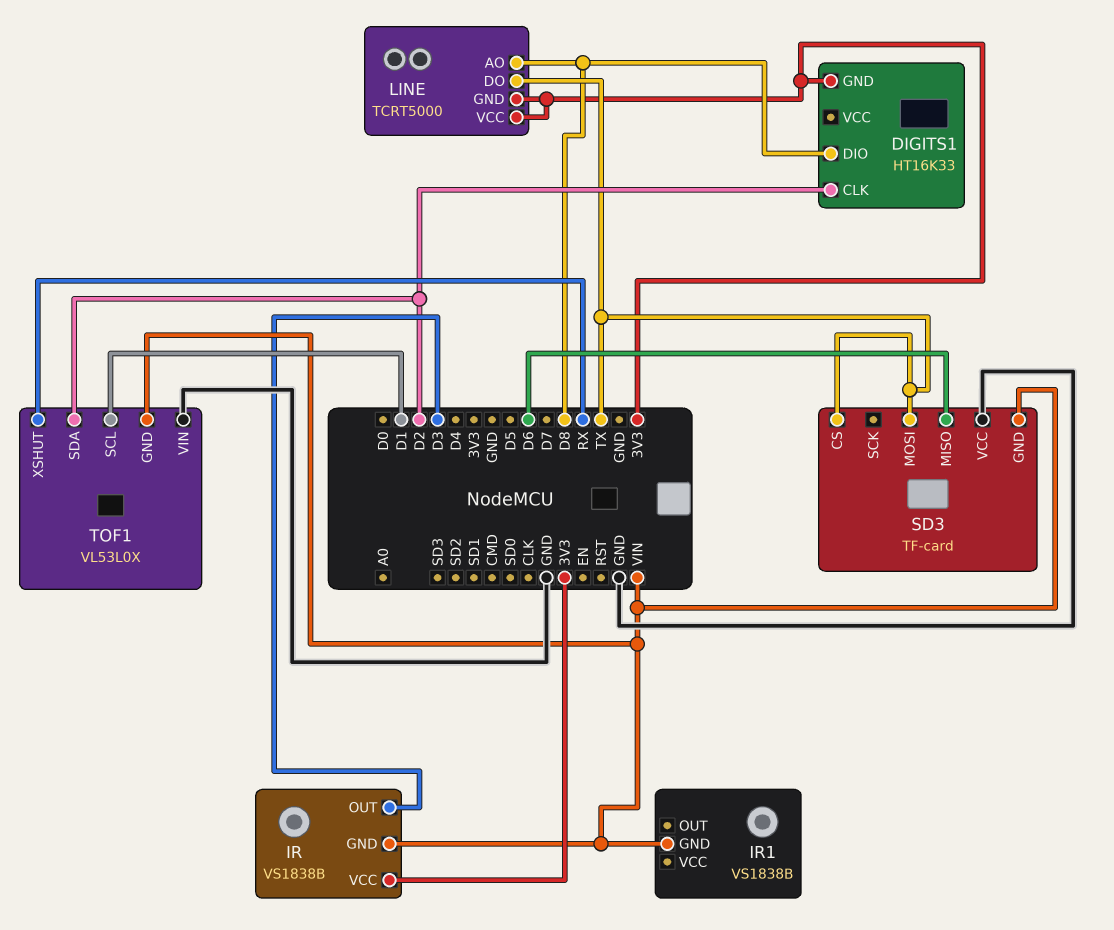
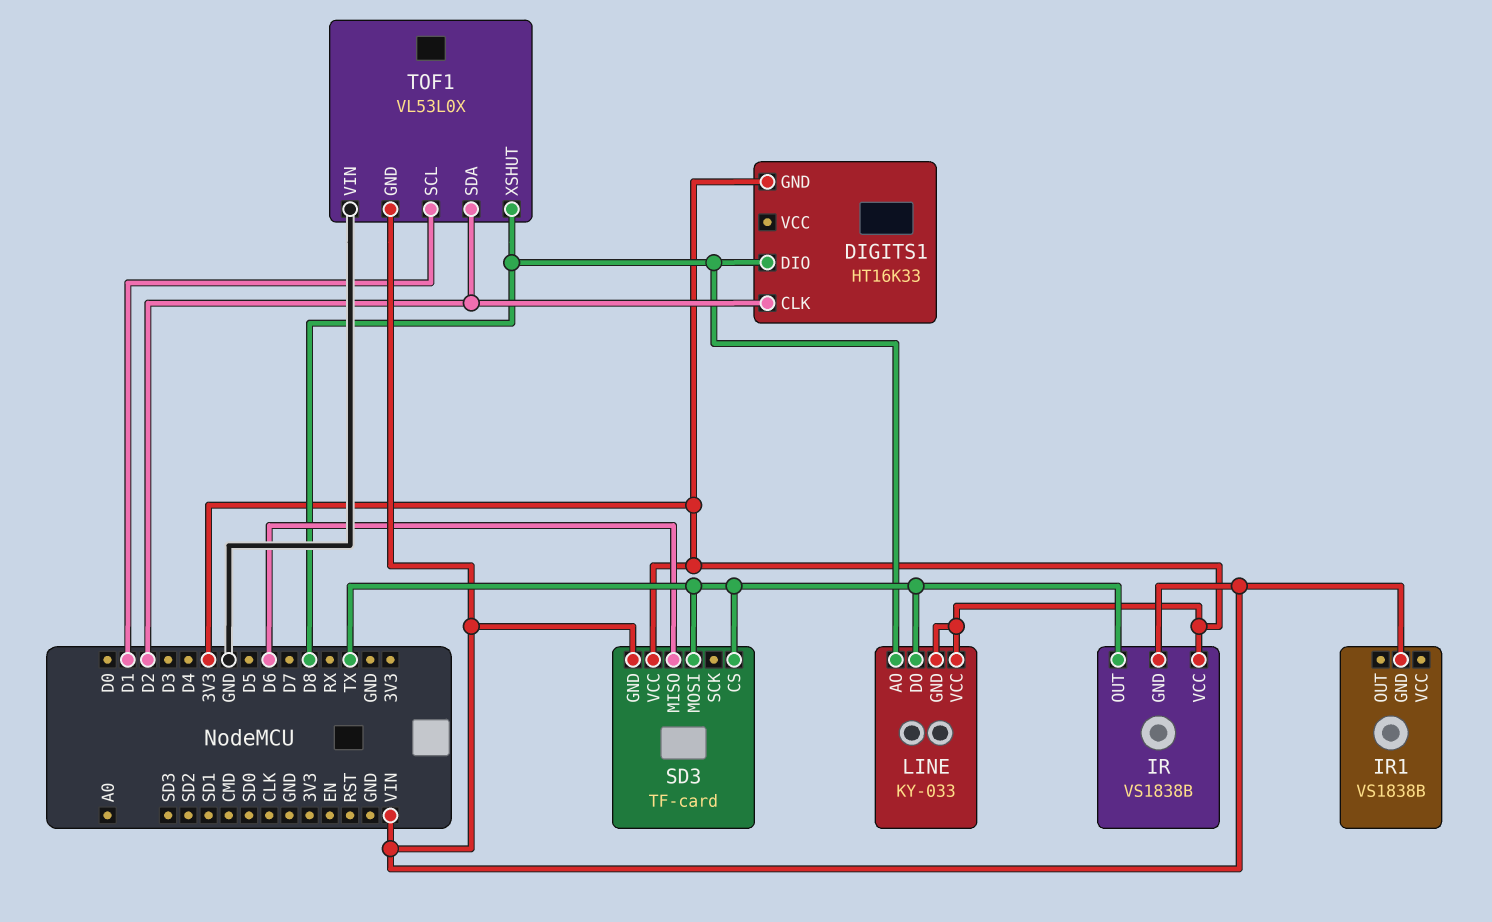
IR pin OUT: D3 -> TX
LINE: TCRT5000 -> KY-033
SD3 pin VCC: GND -> 3V3
TOF1 pin XSHUT: RX -> D8

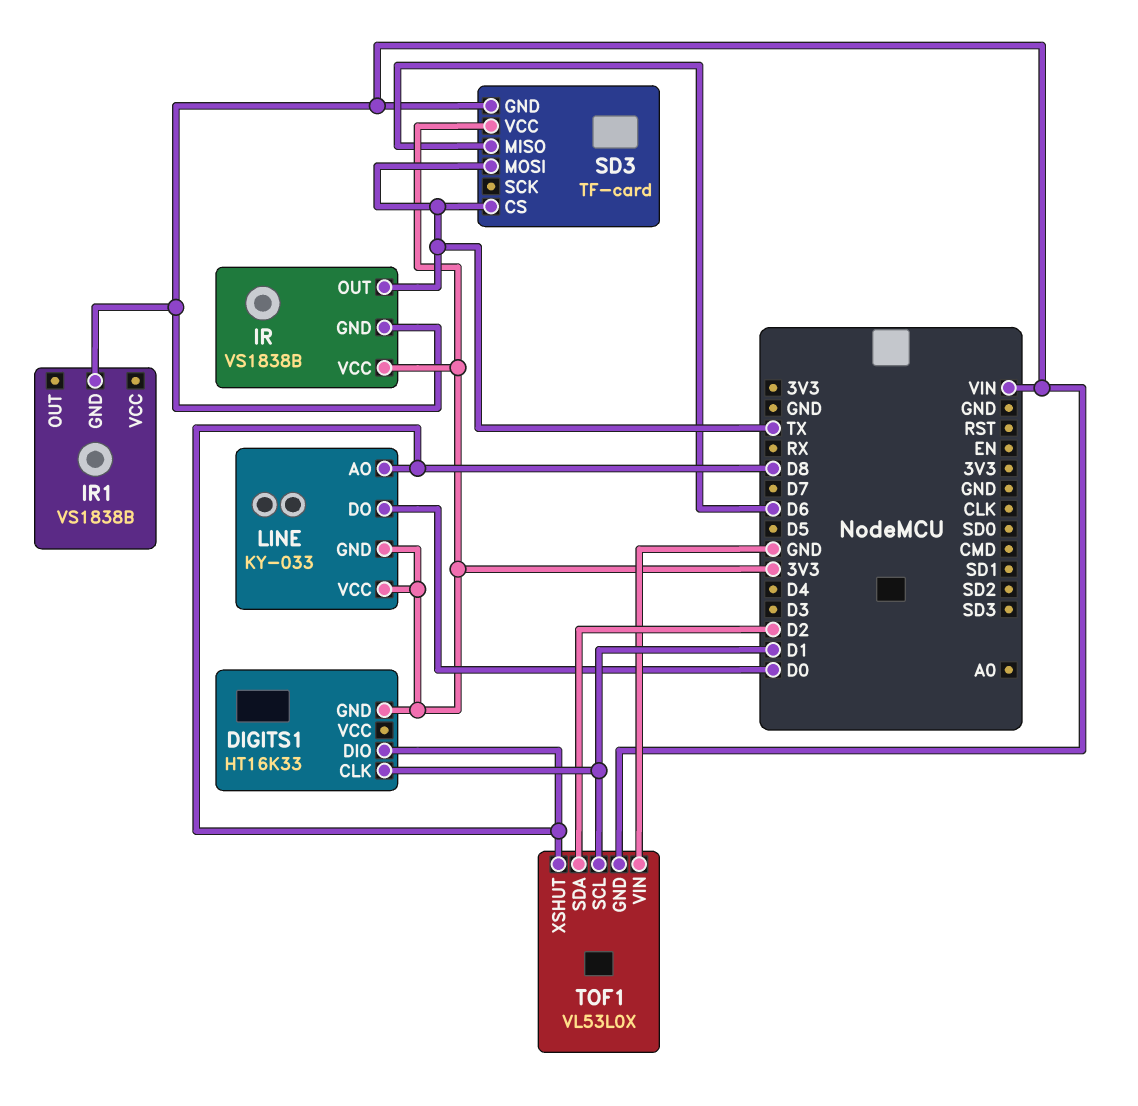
DIGITS1 pin CLK: D2 -> D1
LINE pin DO: TX -> D0

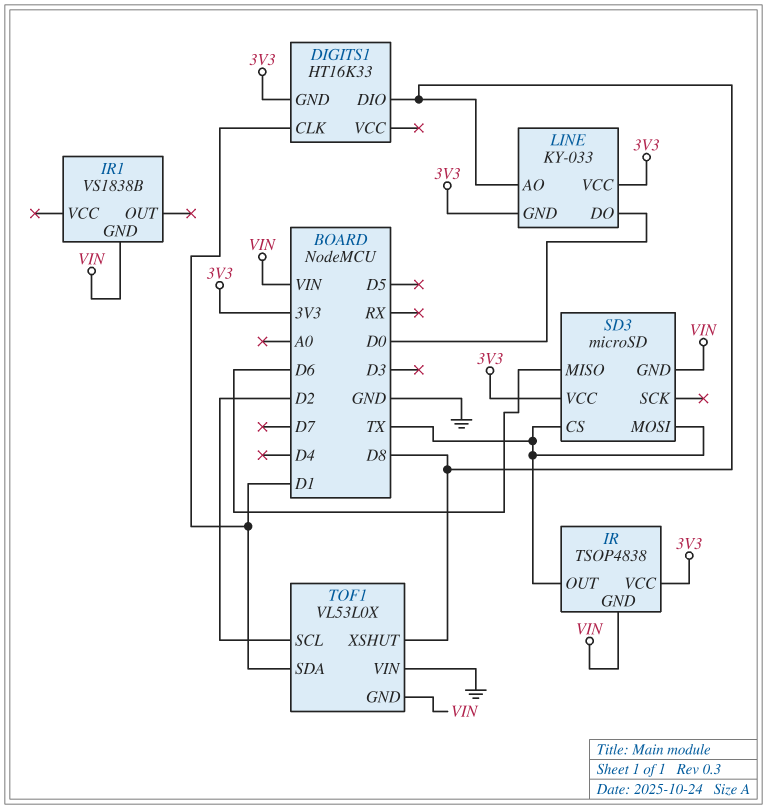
IR: VS1838B -> TSOP4838
SD3: TF-card -> microSD
TOF1 pin SCL: D1 -> D2
TOF1 pin SDA: D2 -> D1

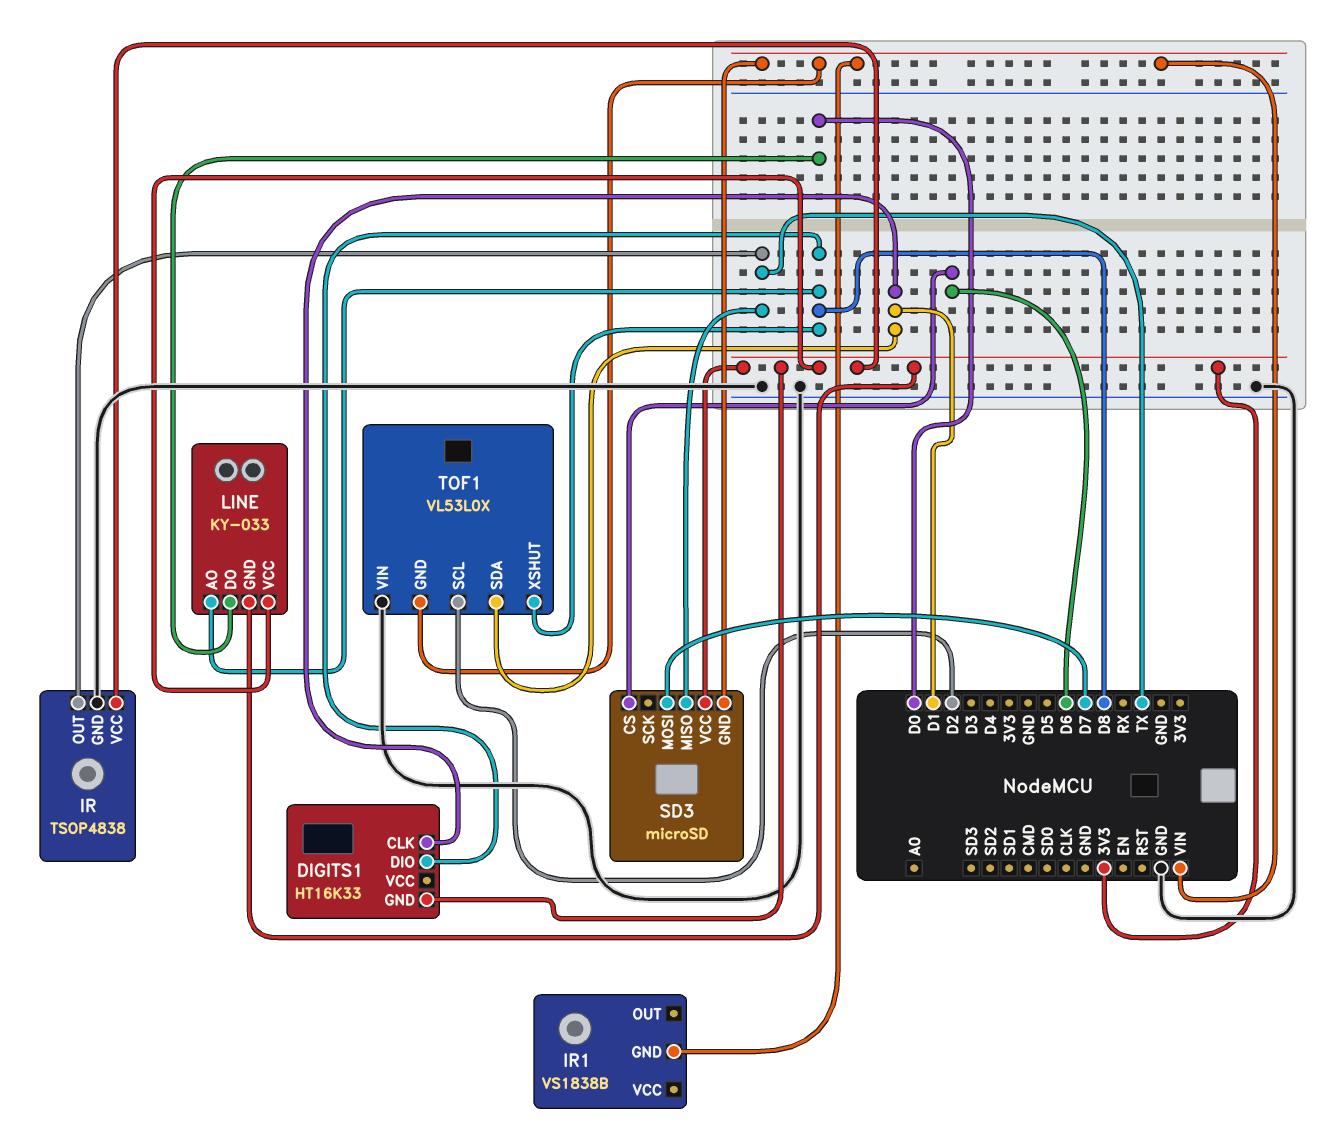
IR pin GND: VIN -> GND
SD3 pin CS: TX -> D6
SD3 pin MISO: D6 -> TX
SD3 pin MOSI: TX -> D7

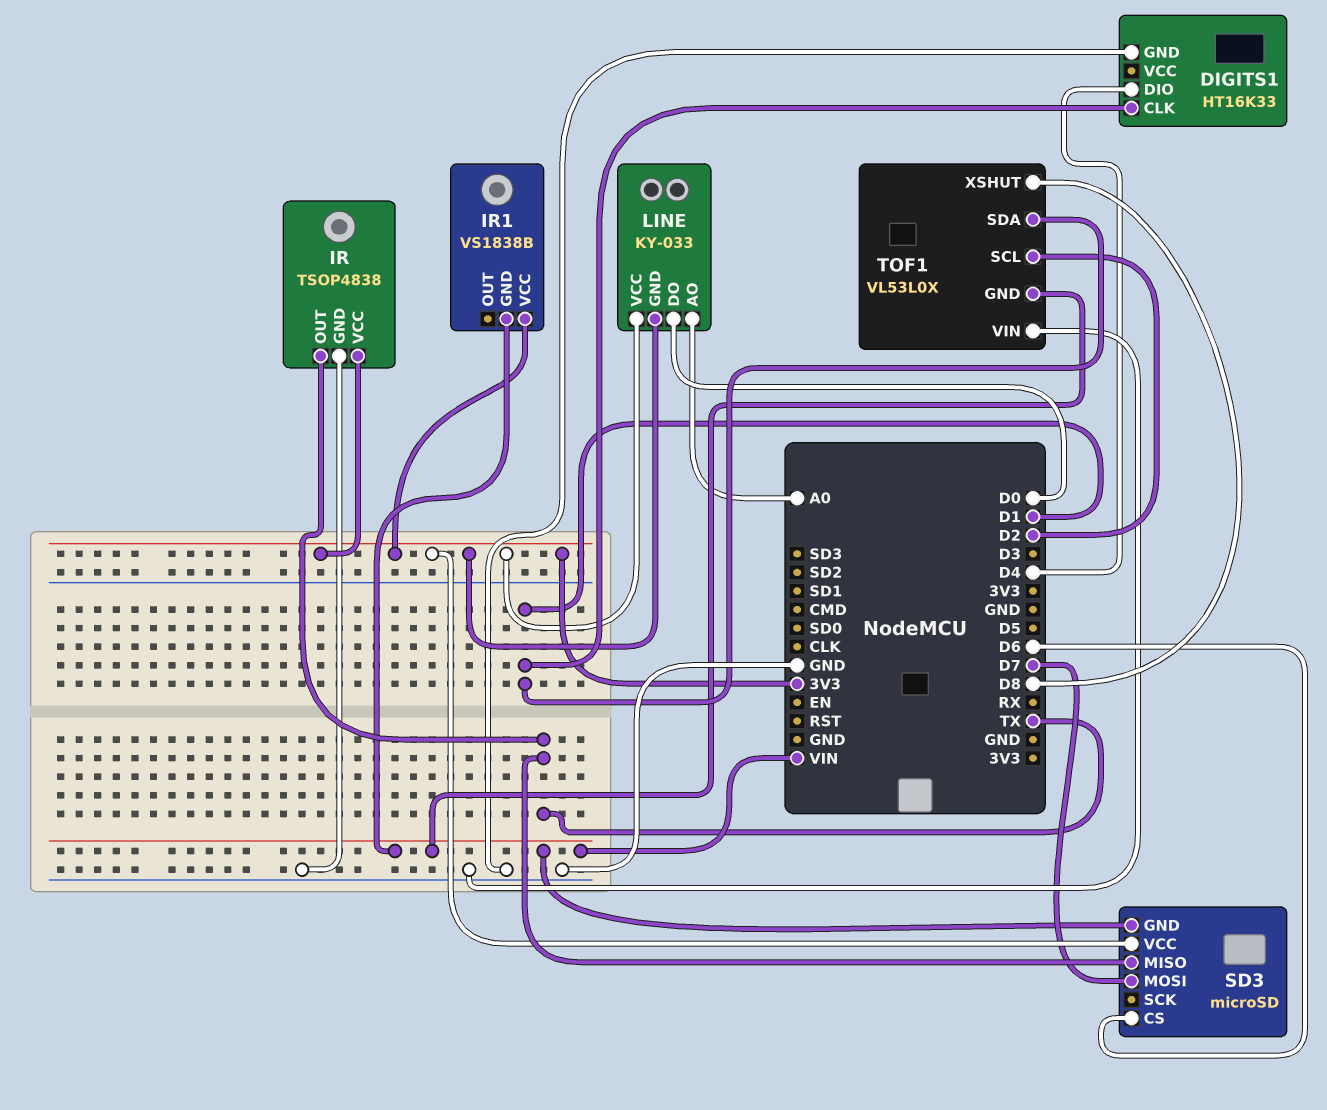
DIGITS1 pin DIO: D8 -> D4
DIGITS1 pin GND: 3V3 -> GND
IR1 pin VCC: none -> 3V3
LINE pin AO: D8 -> A0

